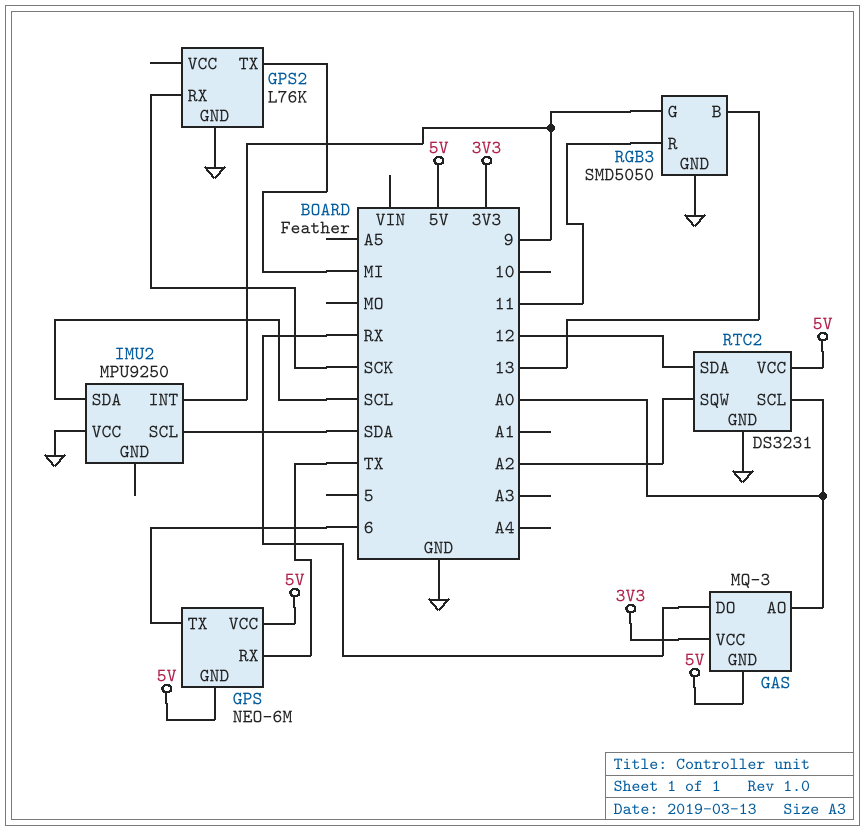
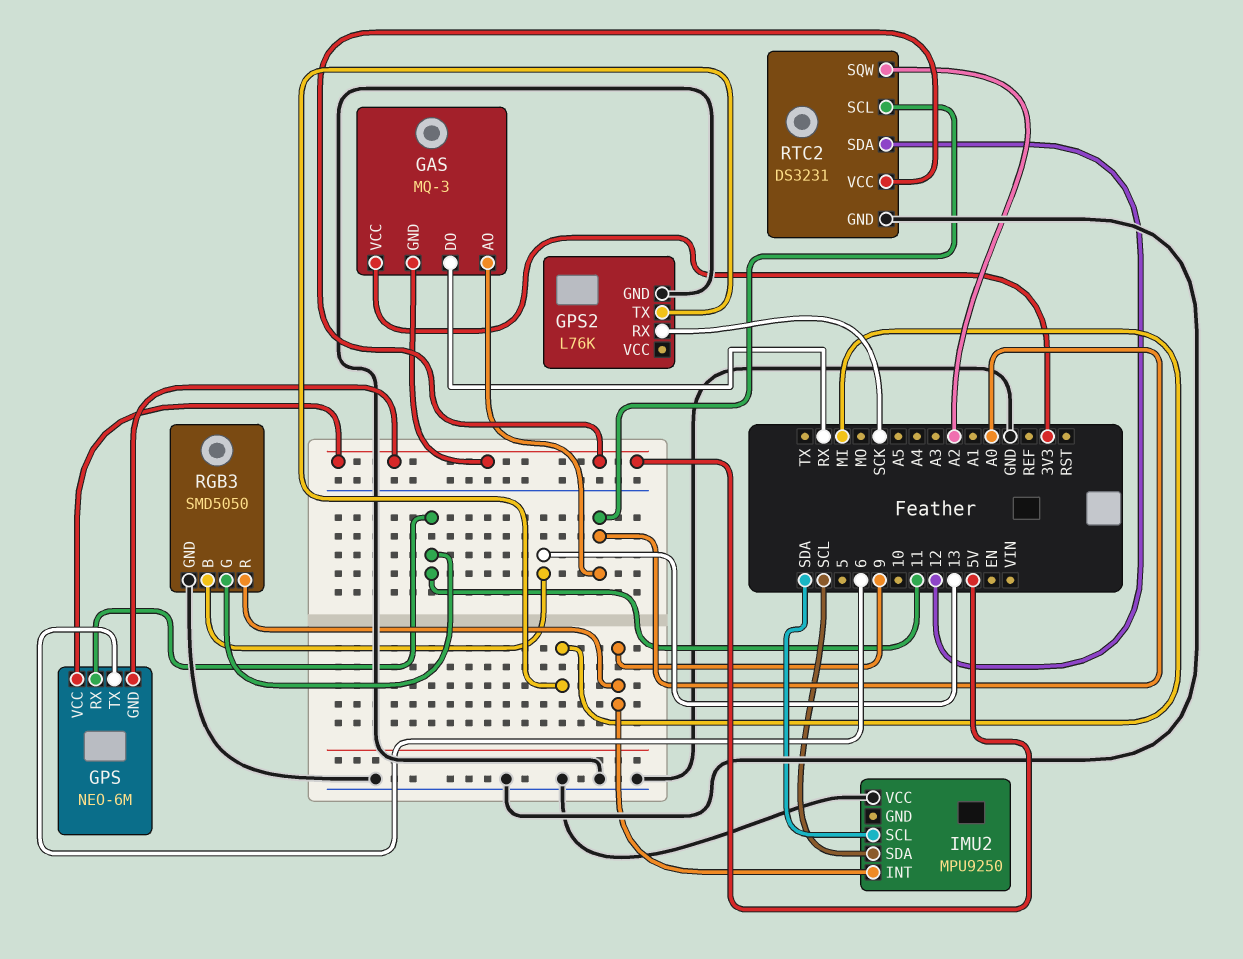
GPS pin RX: TX -> 11
RGB3 pin G: 9 -> 11
RGB3 pin R: 11 -> 9

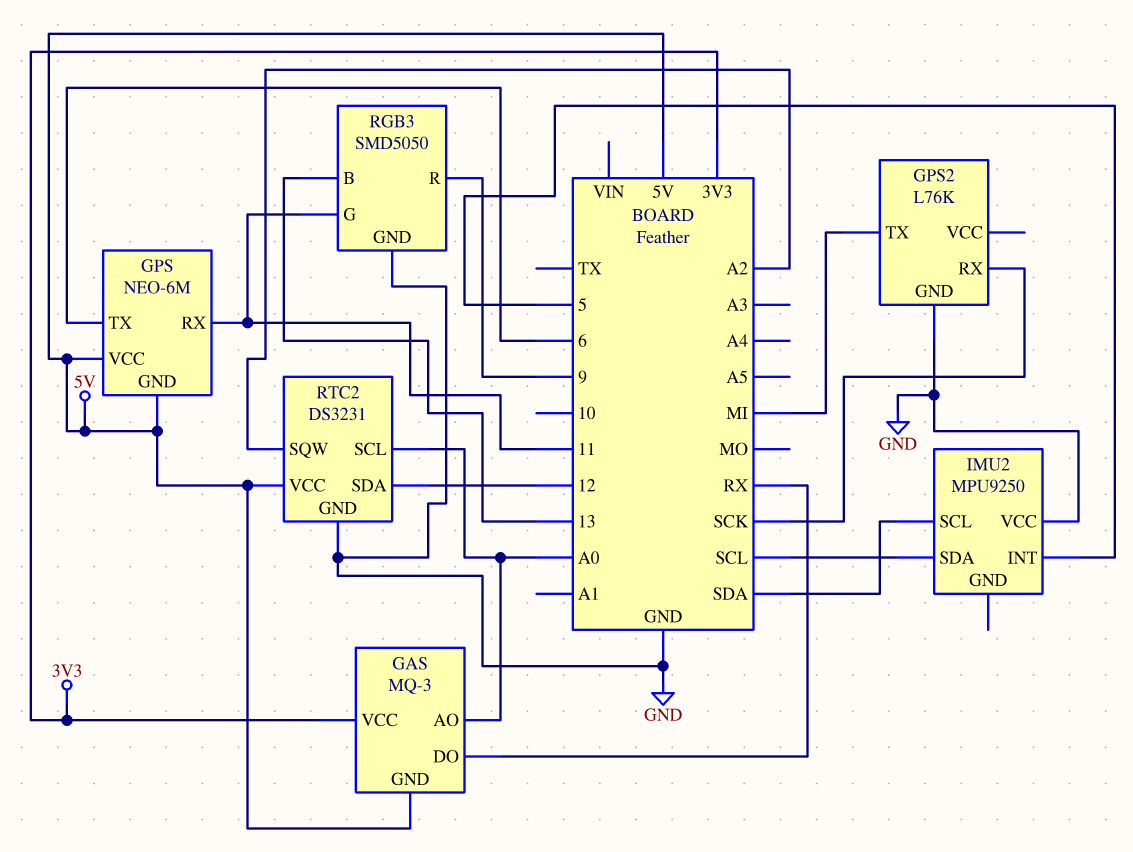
IMU2 pin INT: 9 -> 5

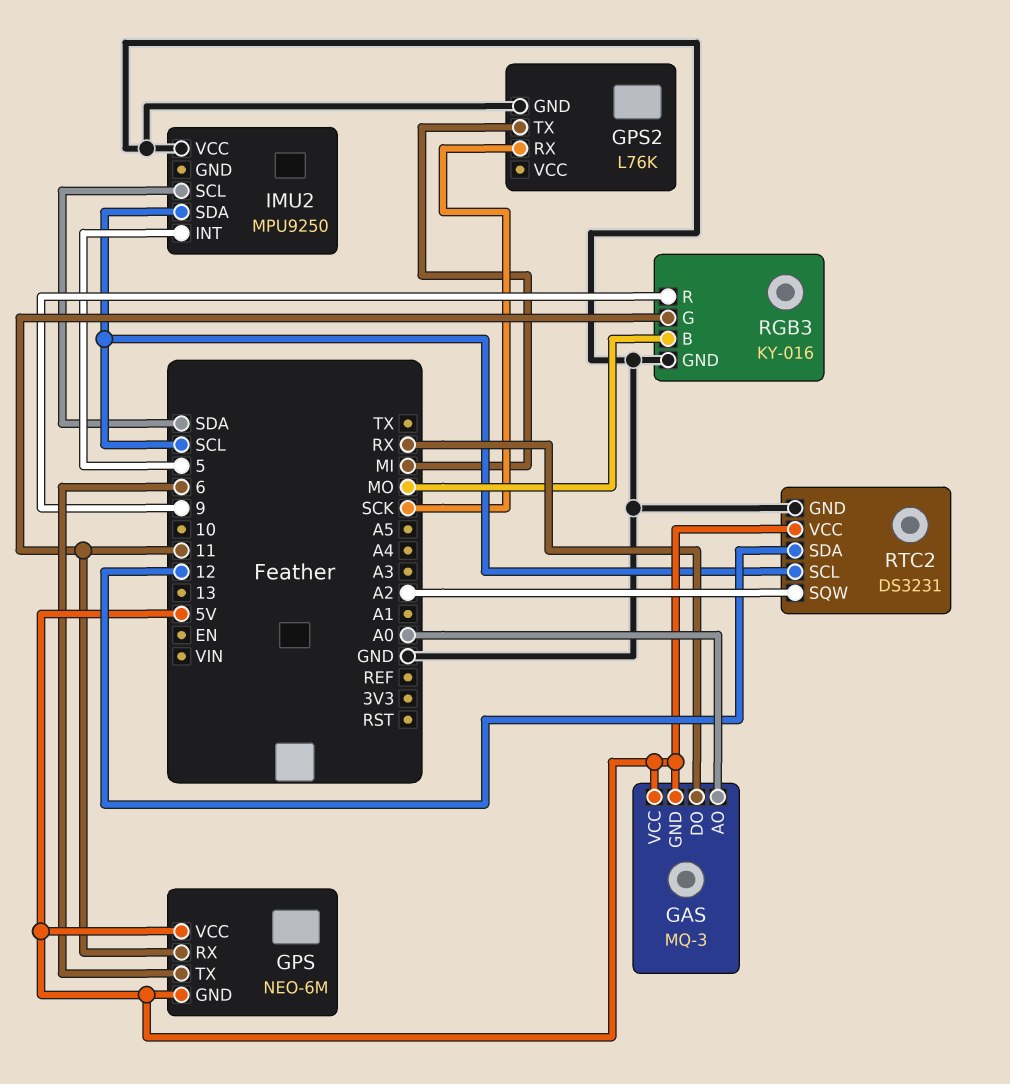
GAS pin VCC: 3V3 -> 5V
RGB3: SMD5050 -> KY-016
RGB3 pin B: 13 -> MO
RTC2 pin SCL: A0 -> SCL

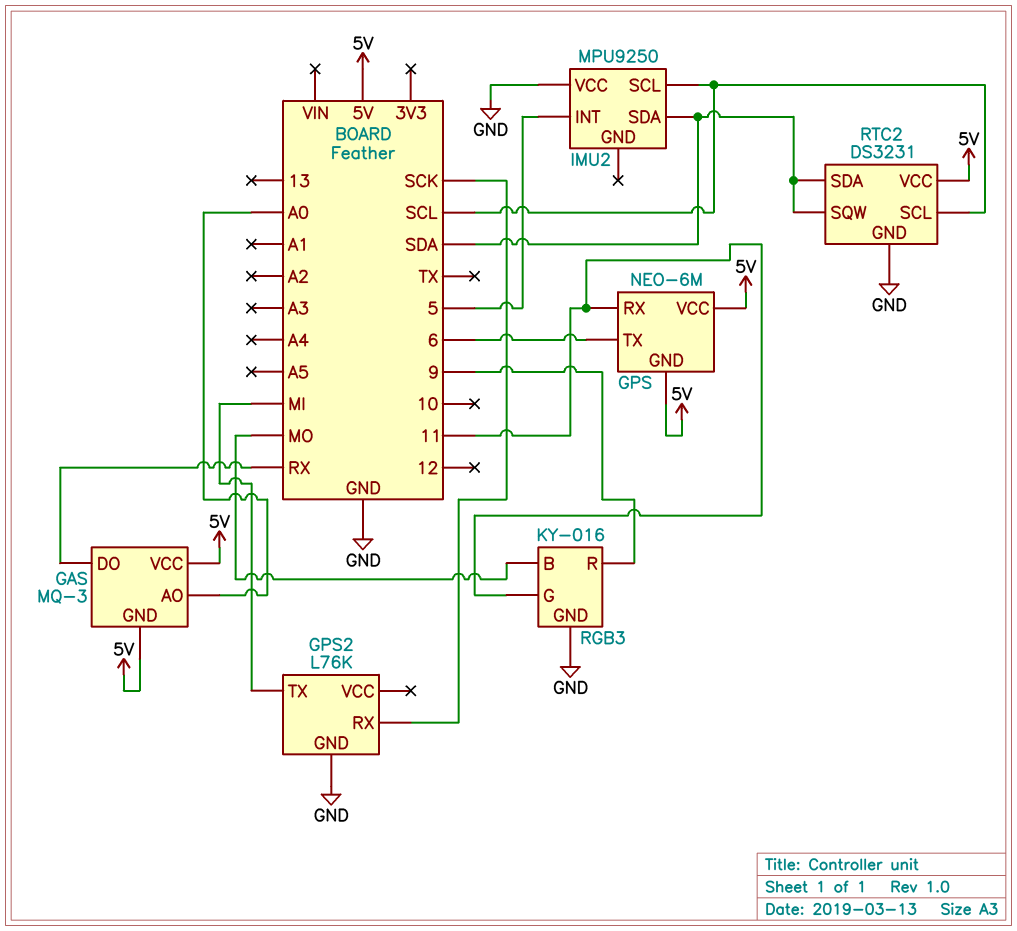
IMU2 pin SCL: SDA -> SCL
IMU2 pin SDA: SCL -> SDA
RTC2 pin SDA: 12 -> SDA
RTC2 pin SQW: A2 -> SDA

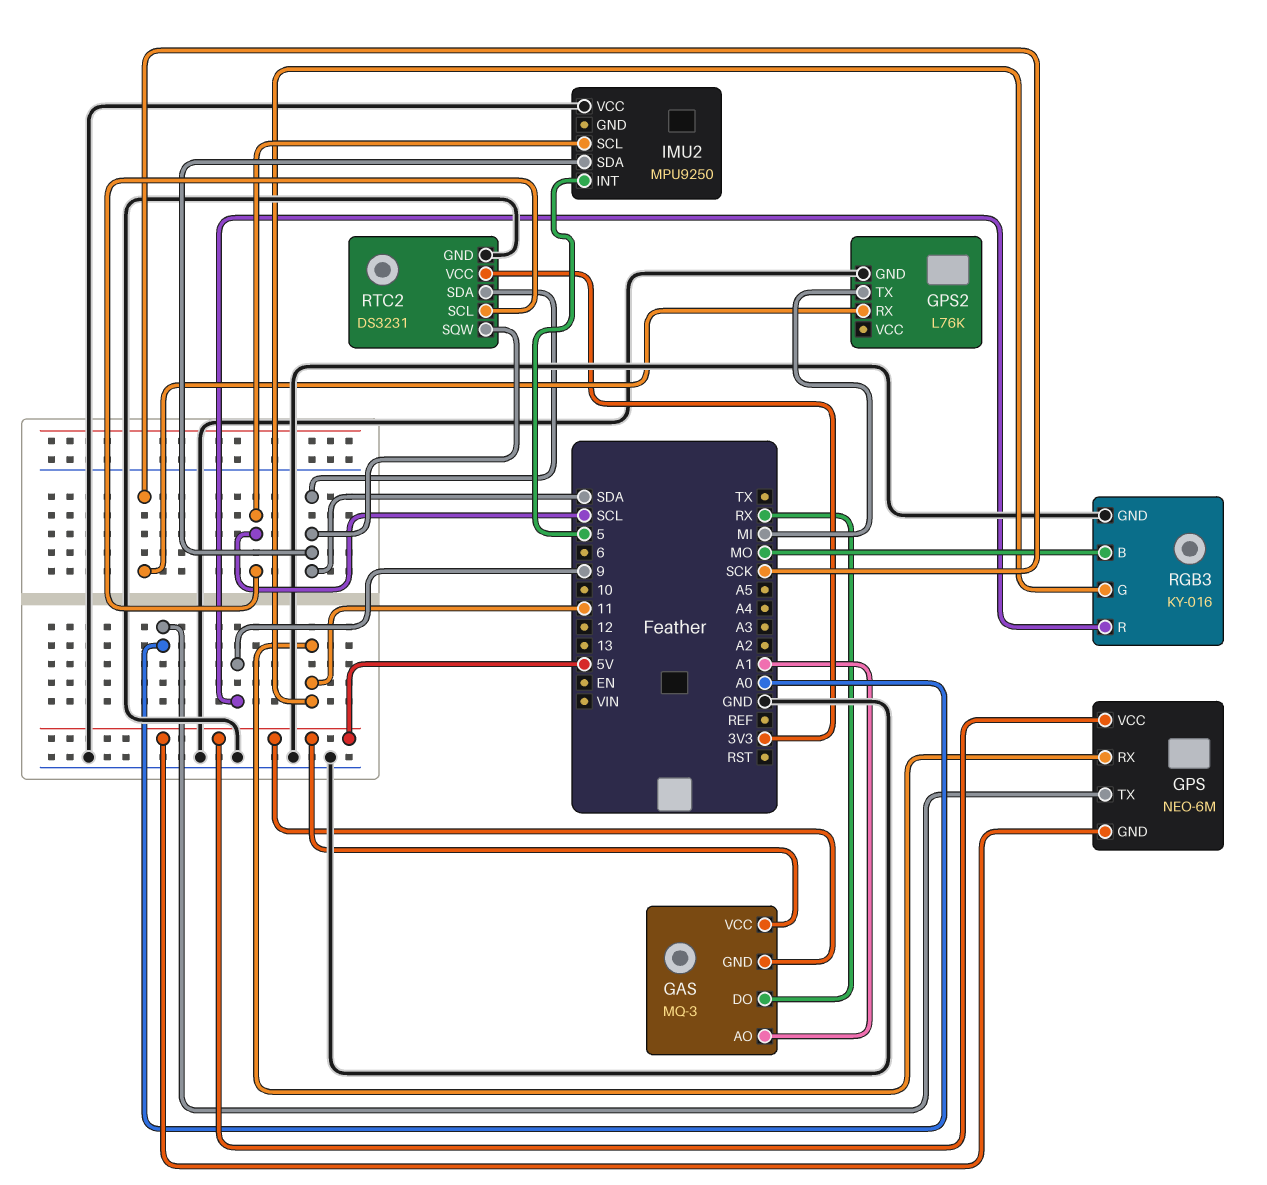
GAS pin AO: A0 -> A1
GPS pin TX: 6 -> A0
RTC2 pin VCC: 5V -> 3V3

